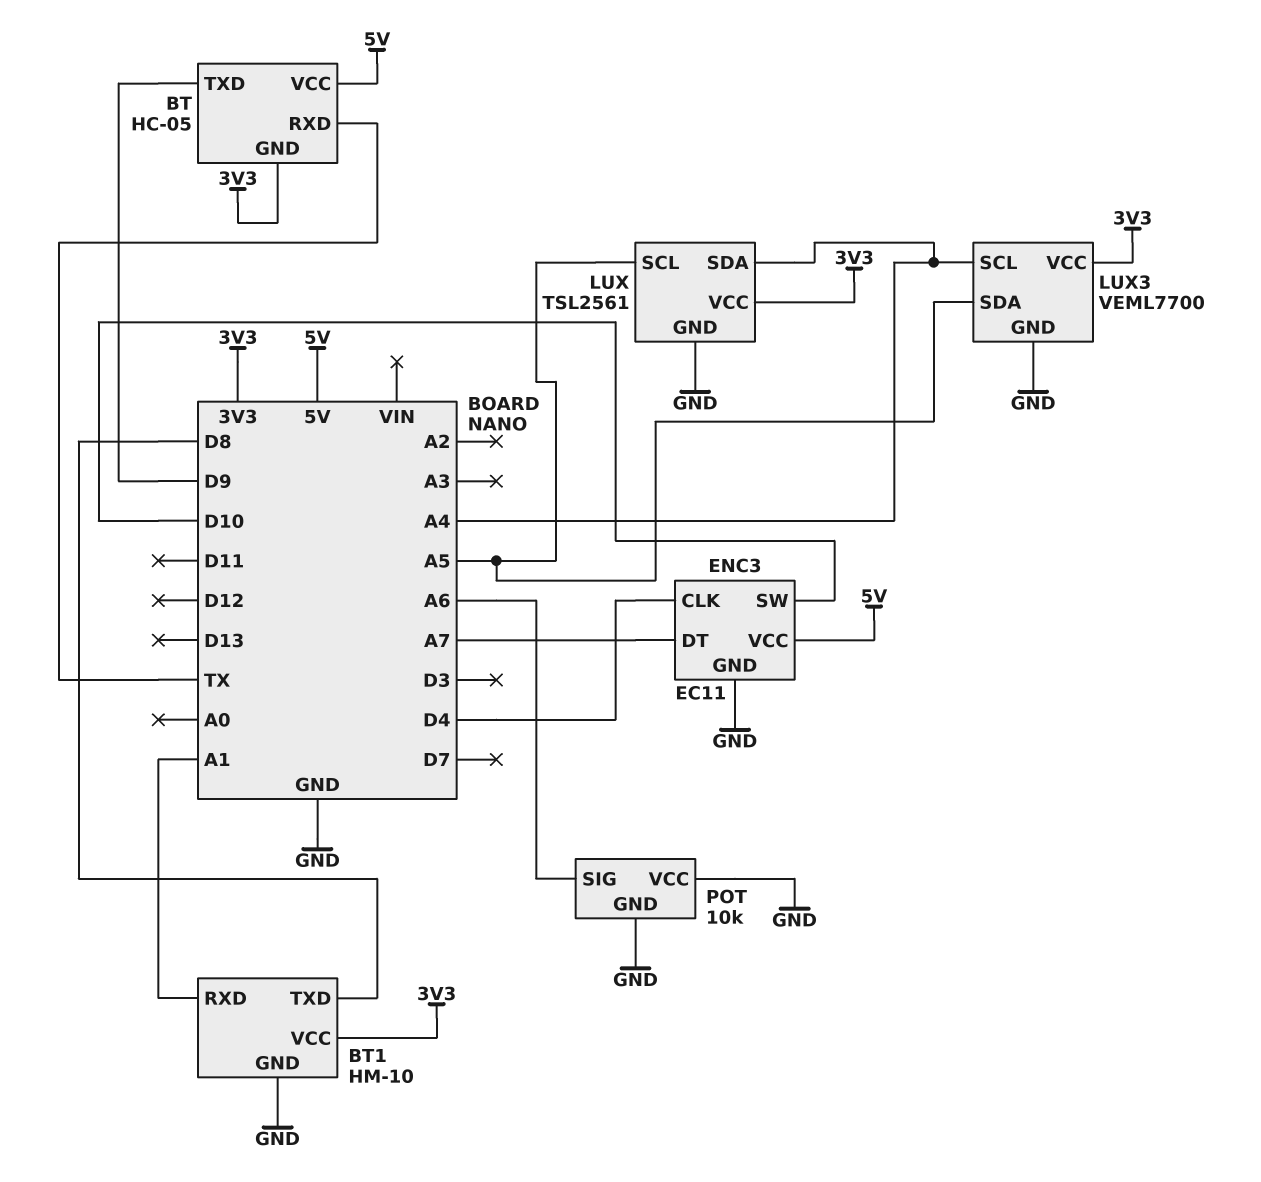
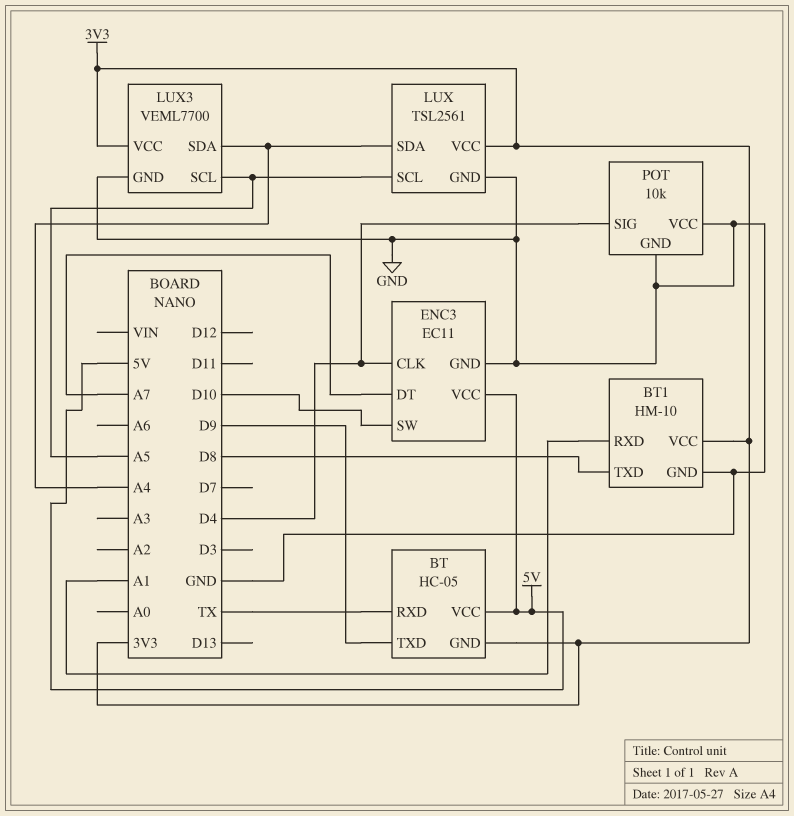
LUX3 pin SCL: A4 -> A5
LUX3 pin SDA: A5 -> A4
POT pin SIG: A6 -> D4

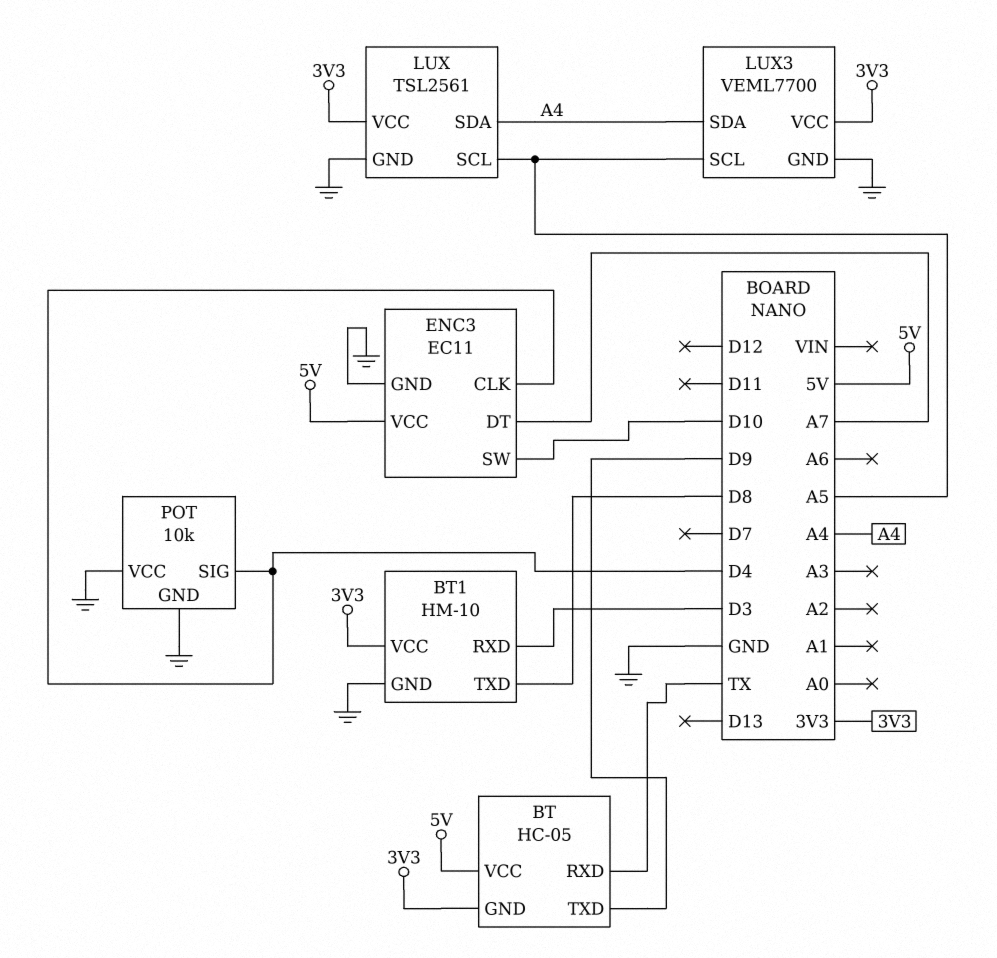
BT1 pin RXD: A1 -> D3

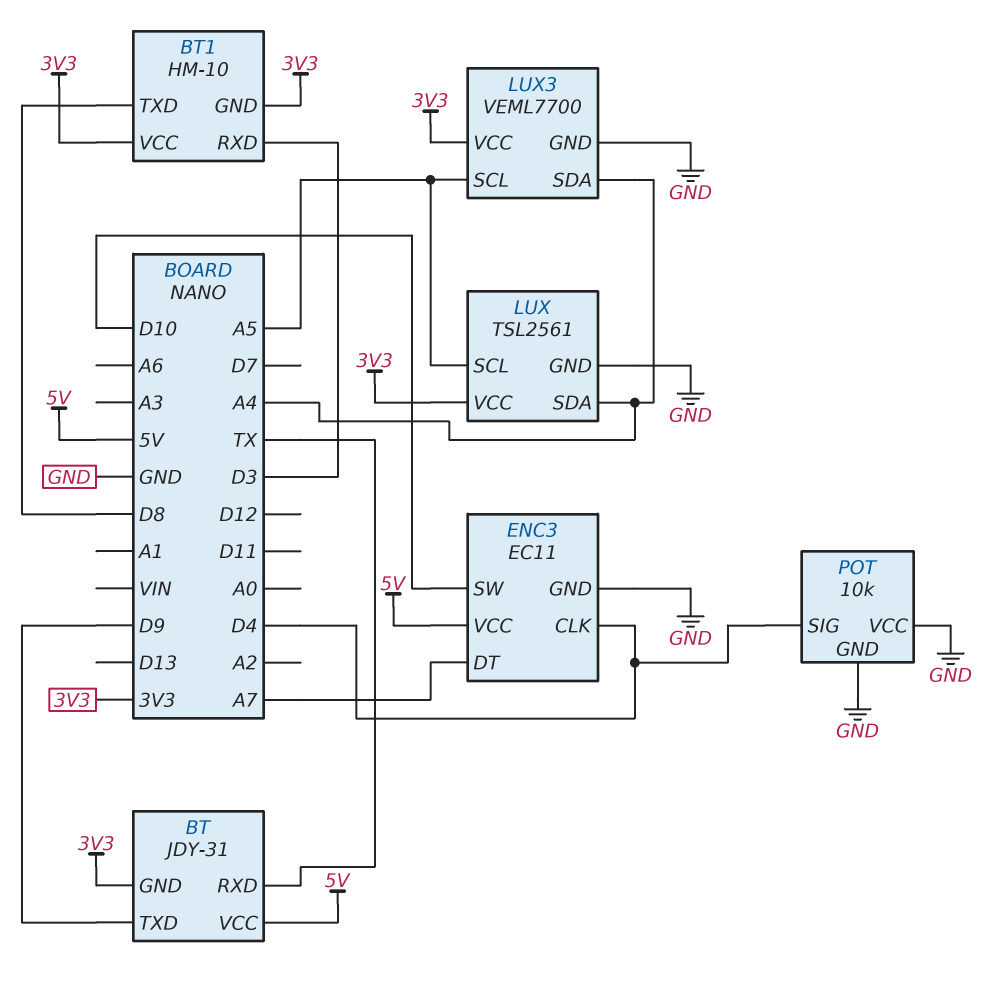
BT: HC-05 -> JDY-31
BT1 pin GND: GND -> 3V3

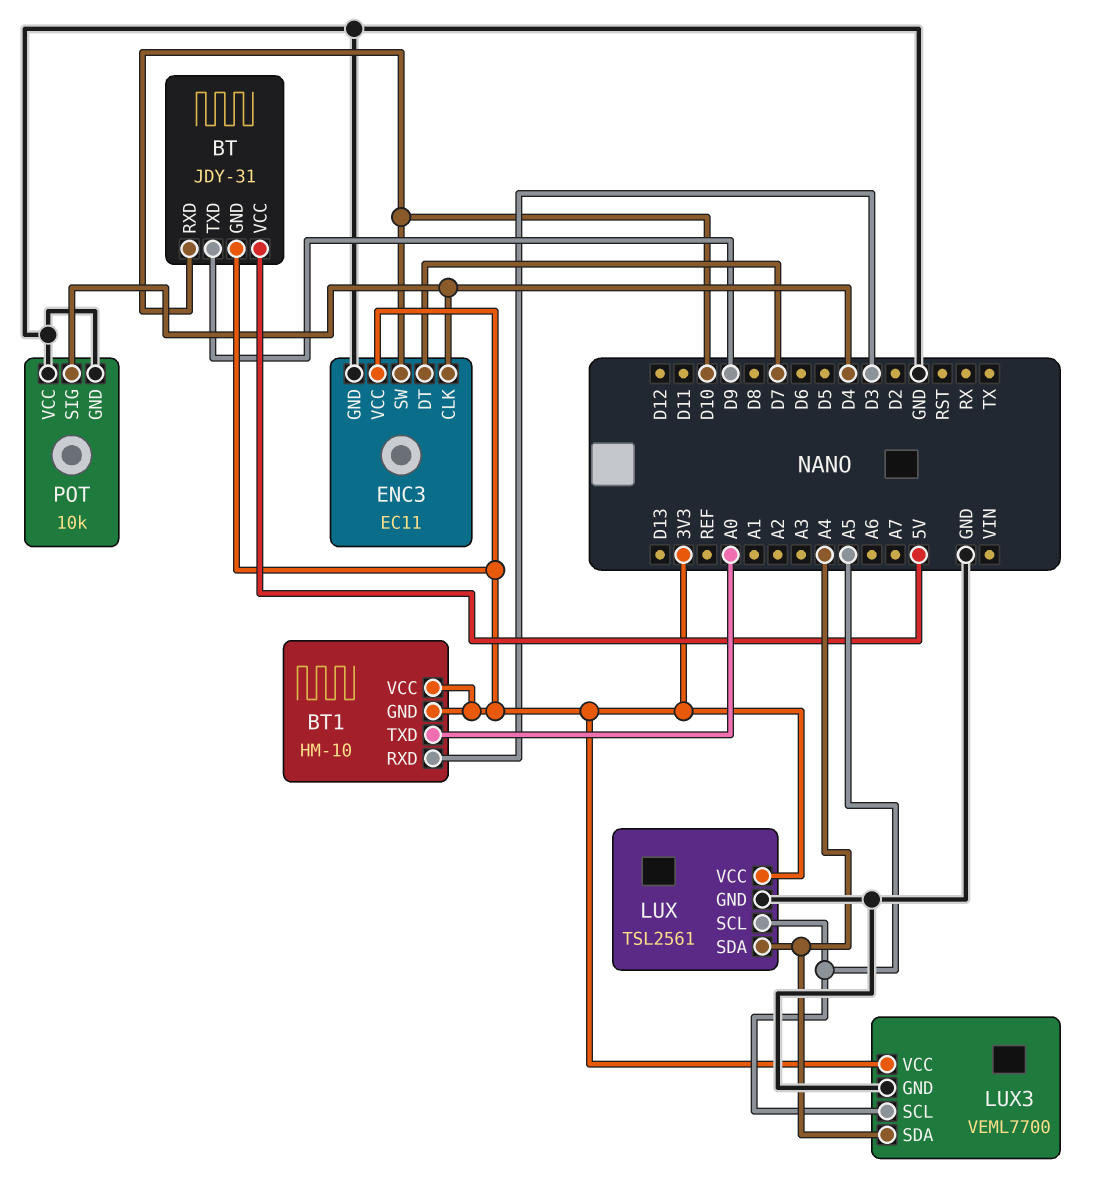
BT pin RXD: TX -> D10
BT1 pin TXD: D8 -> A0
ENC3 pin DT: A7 -> D7
ENC3 pin VCC: 5V -> 3V3

